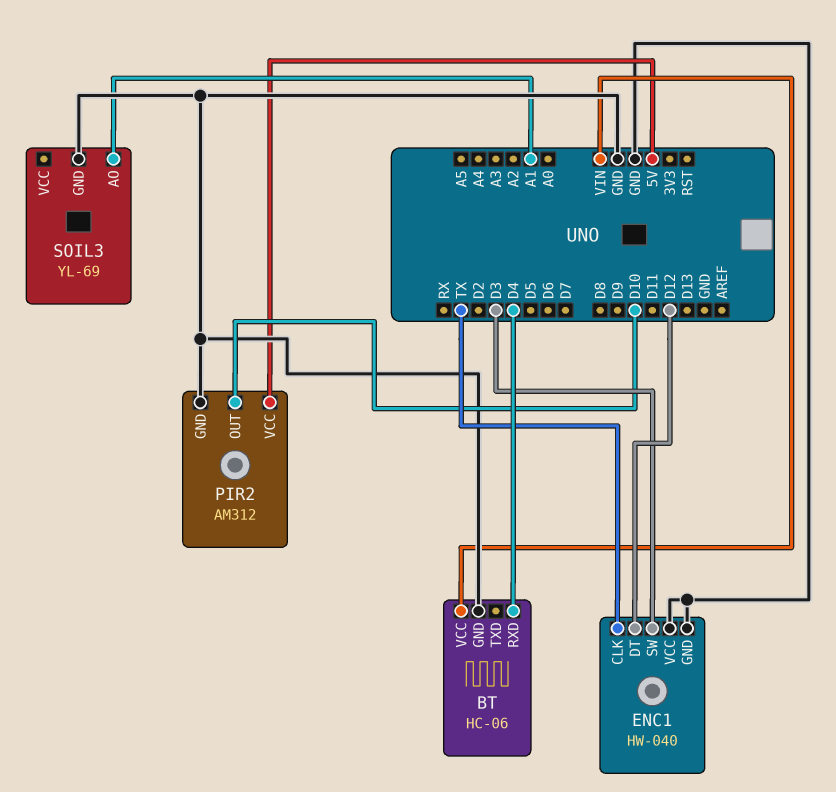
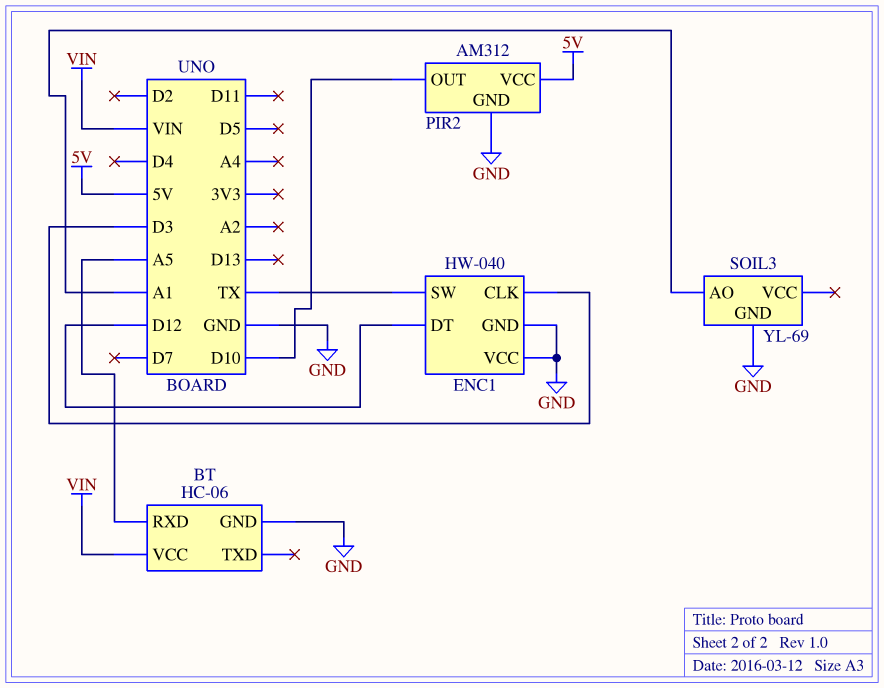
BT pin RXD: D4 -> A5
ENC1 pin CLK: TX -> D3
ENC1 pin SW: D3 -> TX

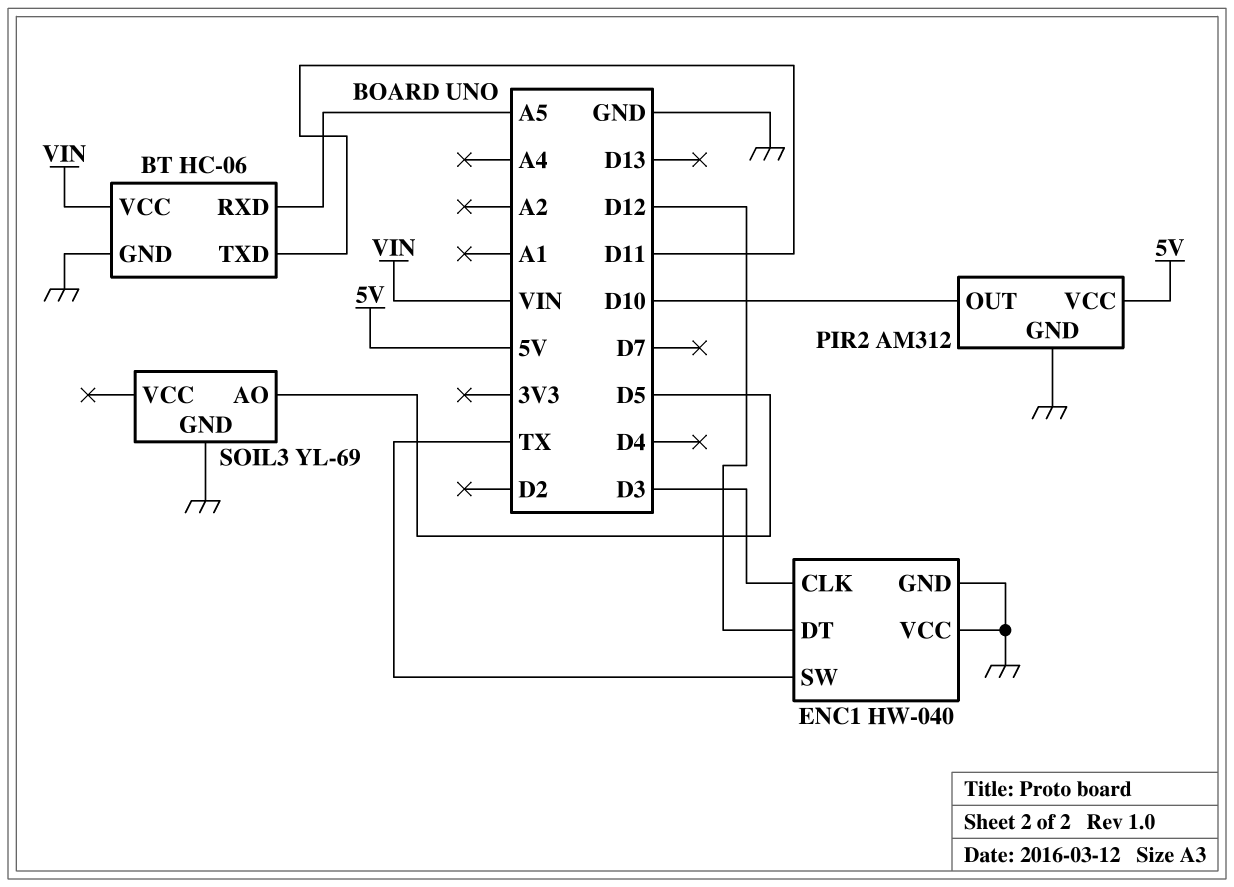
BT pin TXD: none -> D11
SOIL3 pin AO: A1 -> D5

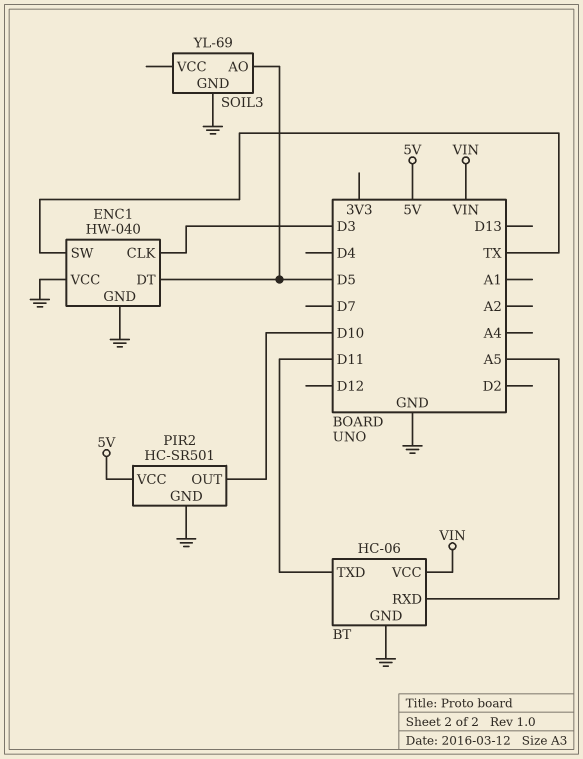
ENC1 pin DT: D12 -> D5
PIR2: AM312 -> HC-SR501

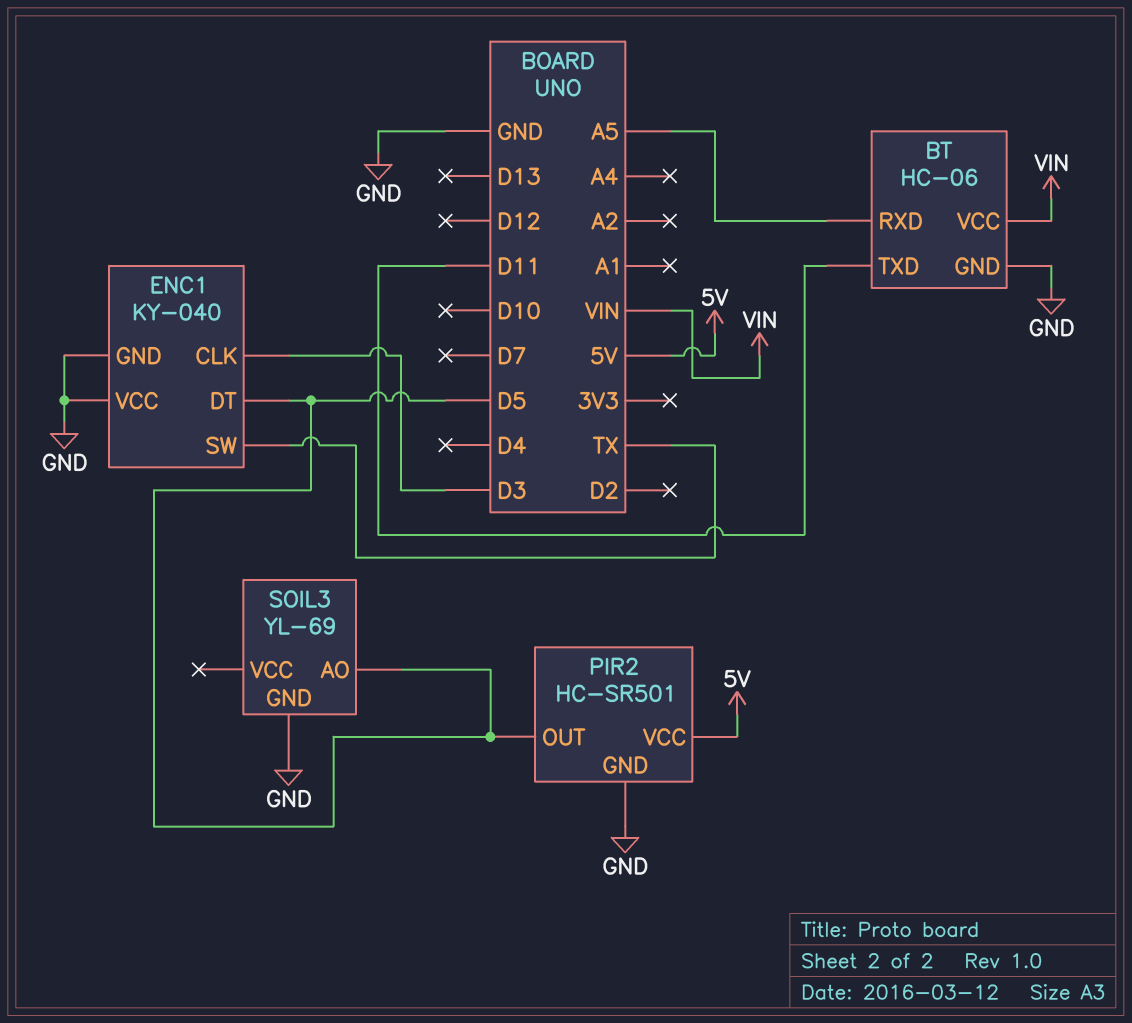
ENC1: HW-040 -> KY-040
PIR2 pin OUT: D10 -> D5

